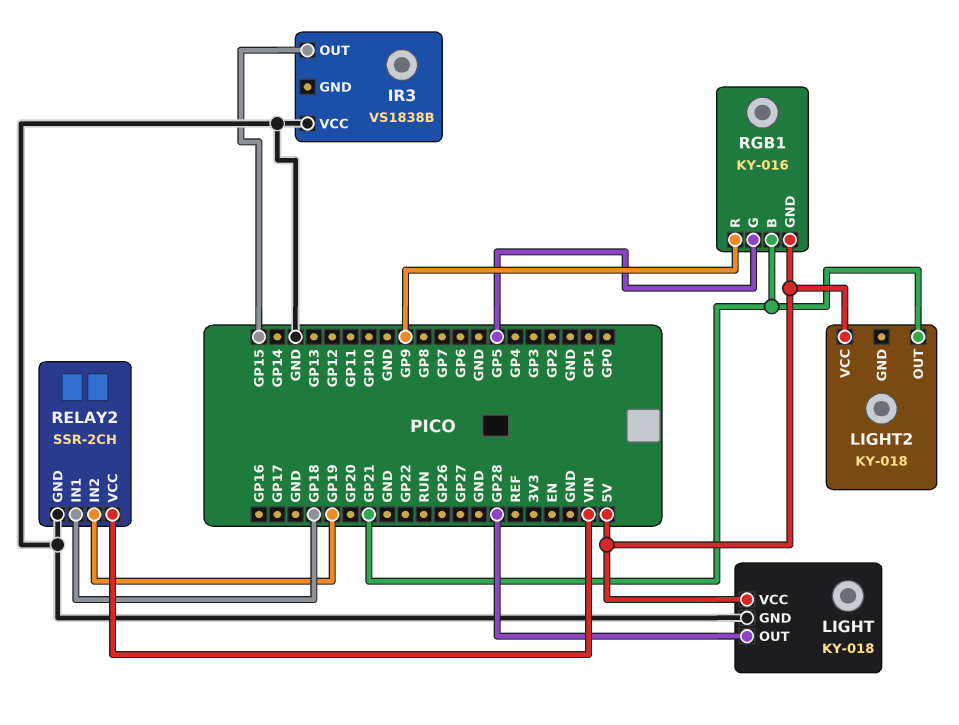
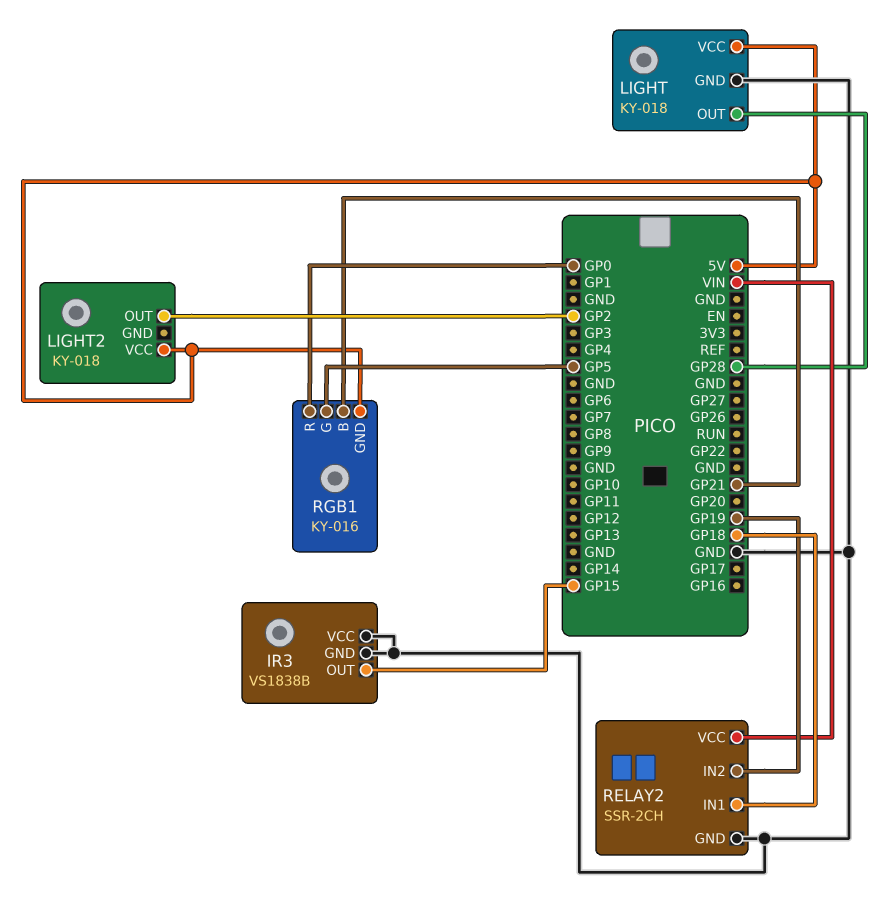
IR3 pin GND: none -> GND
LIGHT2 pin OUT: GP21 -> GP2
RGB1 pin R: GP9 -> GP0

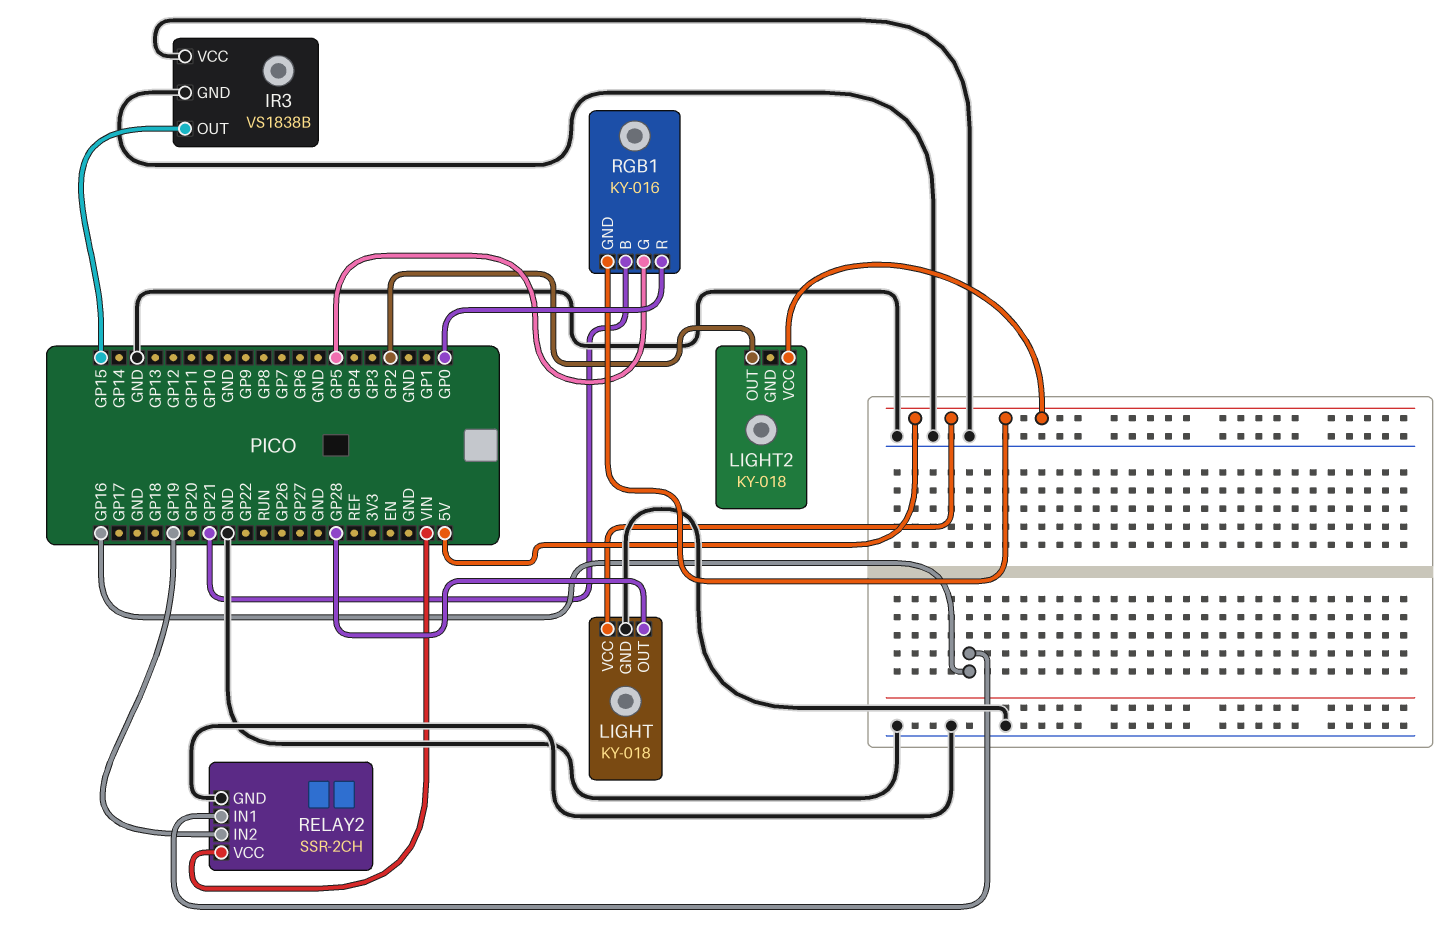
RELAY2 pin IN1: GP18 -> GP16

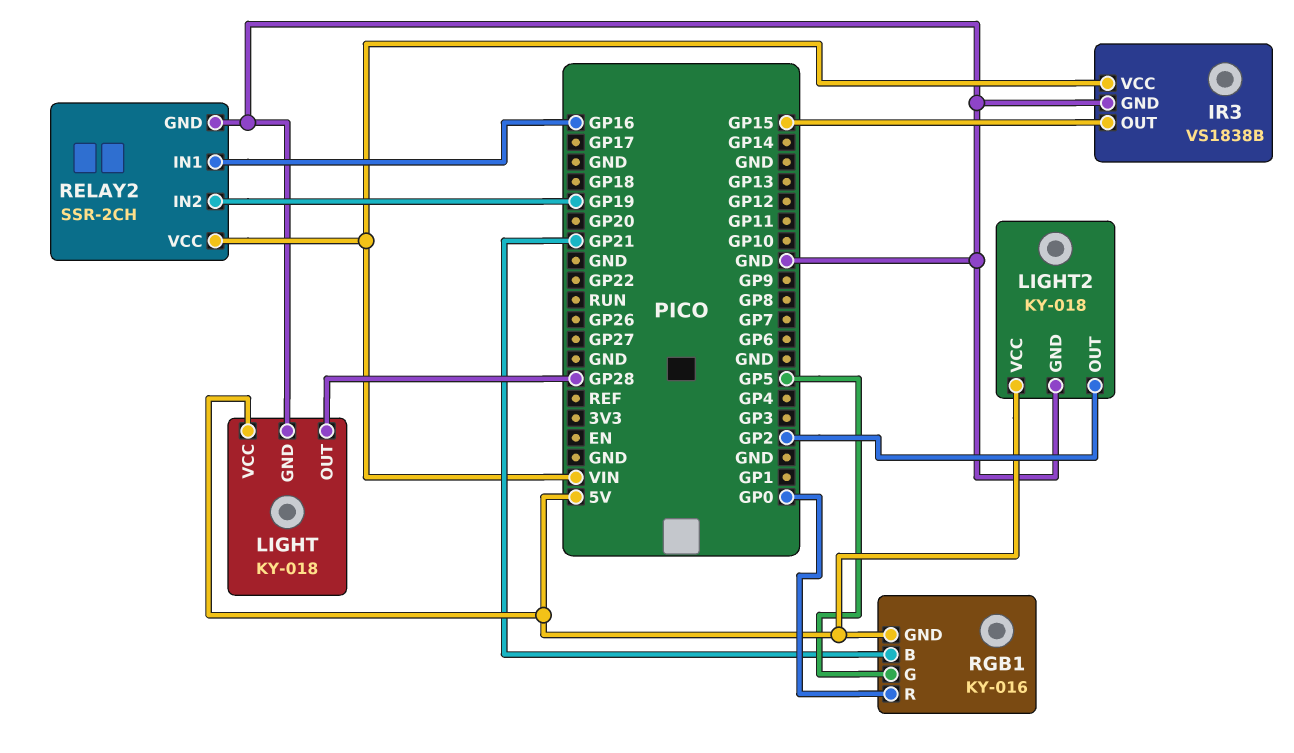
IR3 pin VCC: GND -> VIN
LIGHT2 pin GND: none -> GND

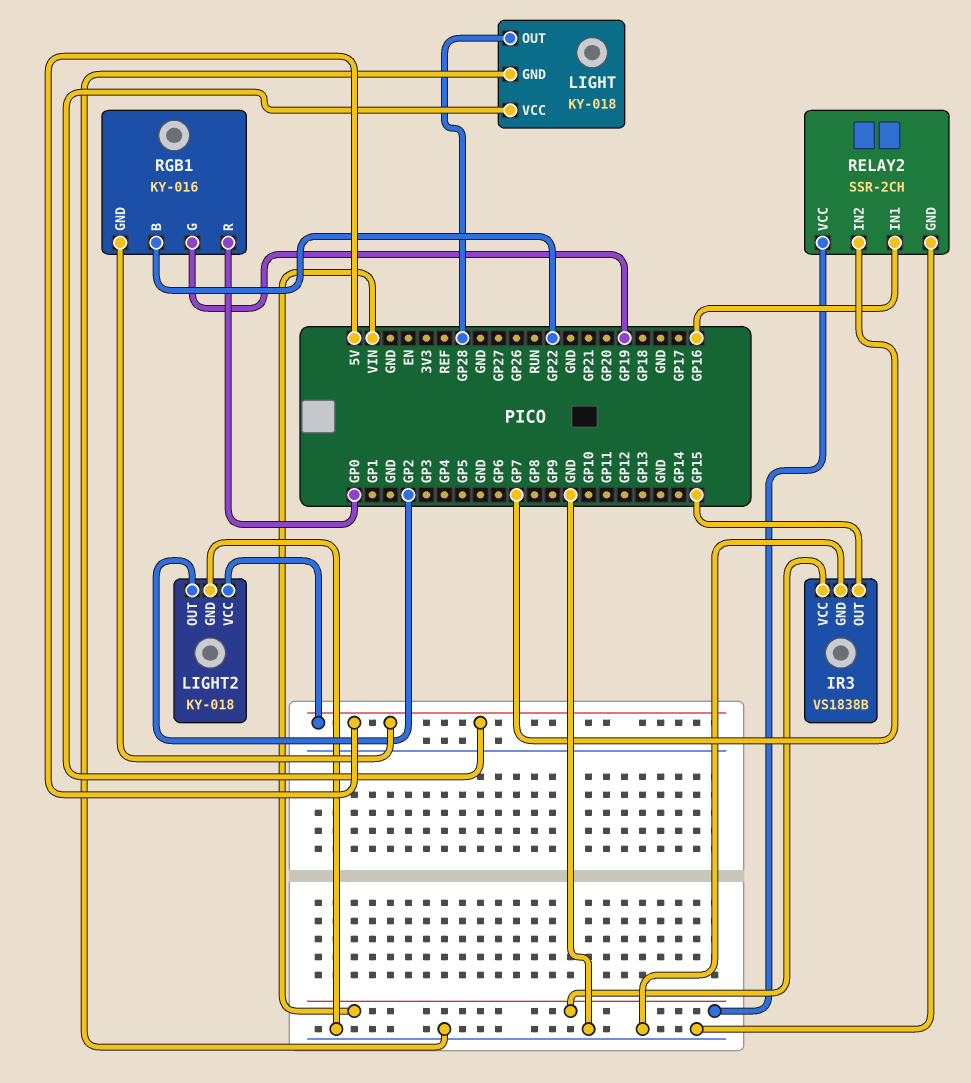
RELAY2 pin IN2: GP19 -> GP7
RGB1 pin B: GP21 -> GP22
RGB1 pin G: GP5 -> GP19

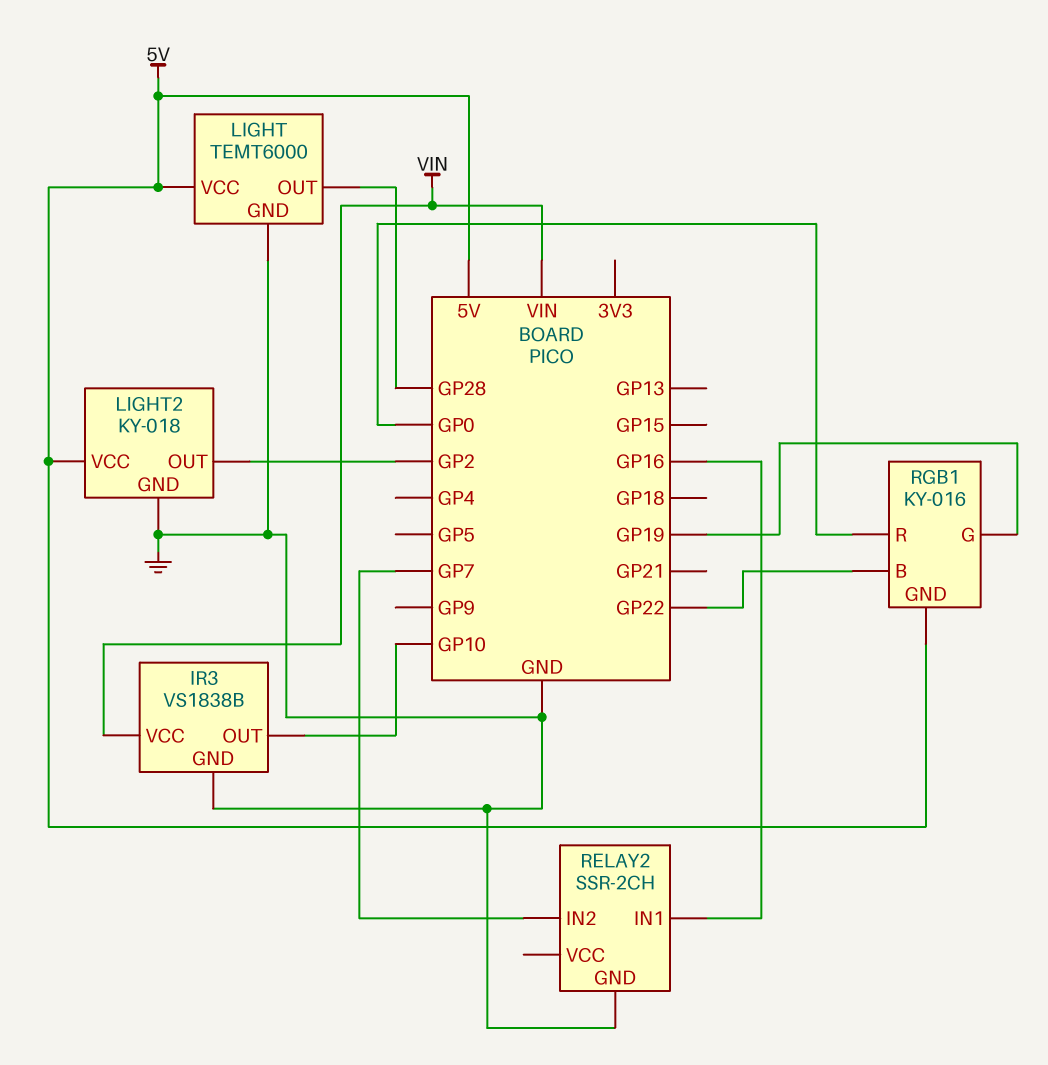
IR3 pin OUT: GP15 -> GP10
LIGHT: KY-018 -> TEMT6000
RELAY2 pin VCC: VIN -> none

